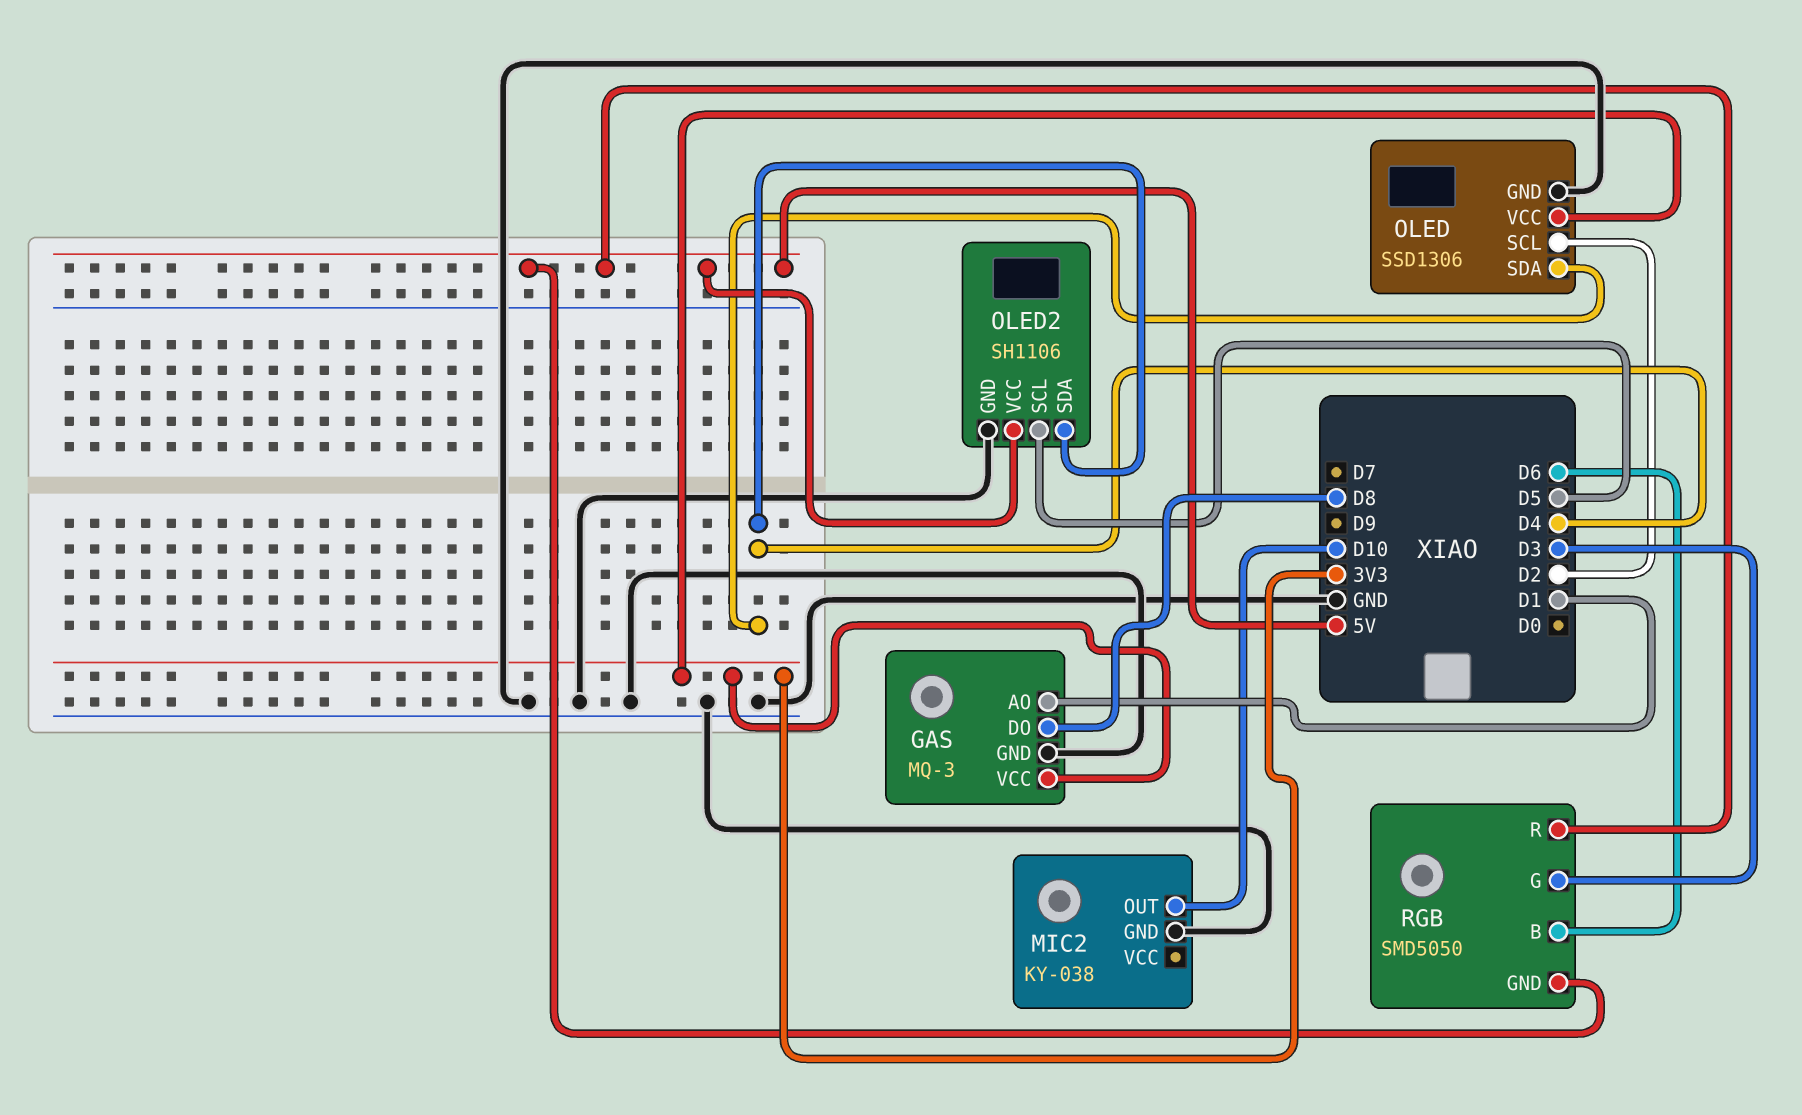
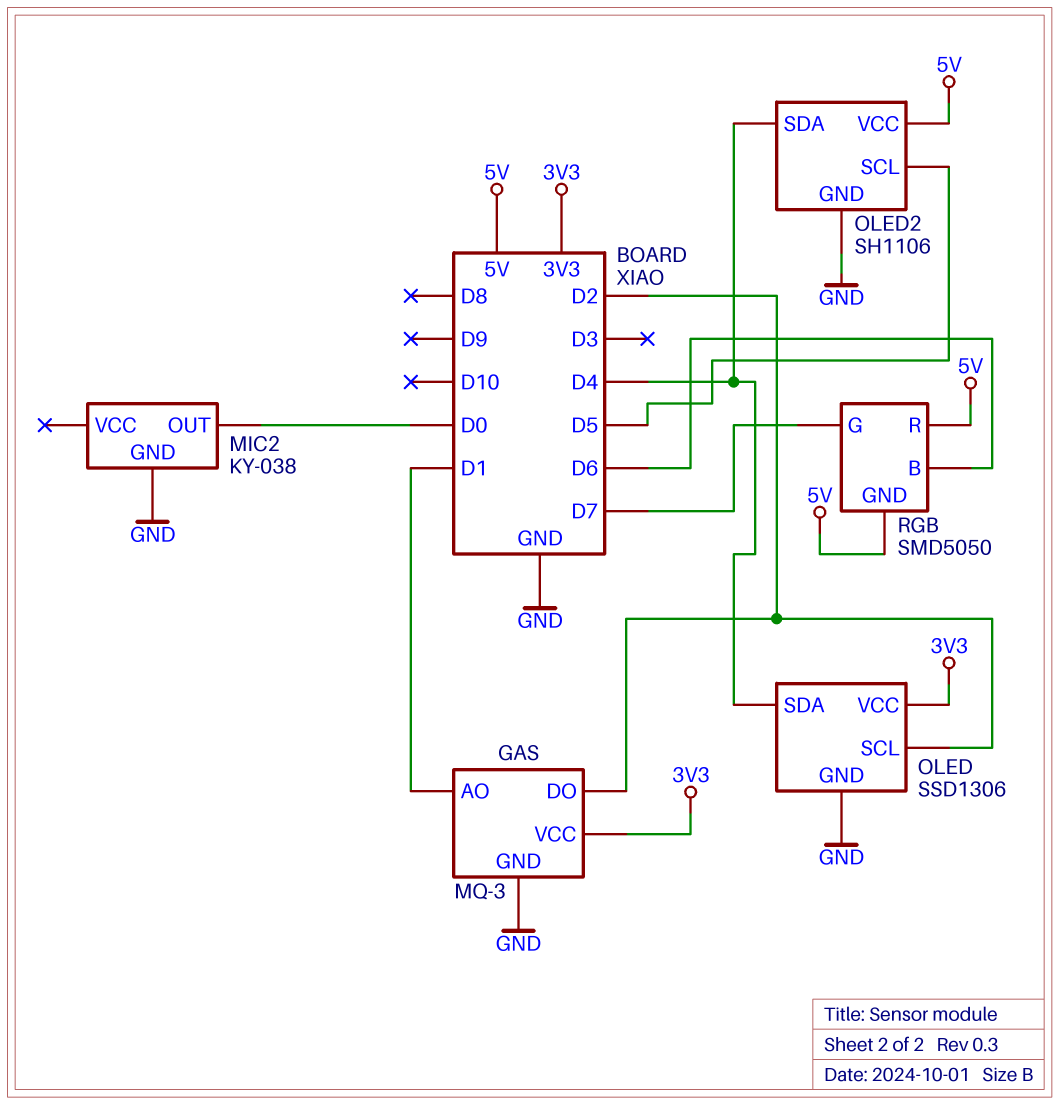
GAS pin DO: D8 -> D2
MIC2 pin OUT: D10 -> D0
RGB pin G: D3 -> D7

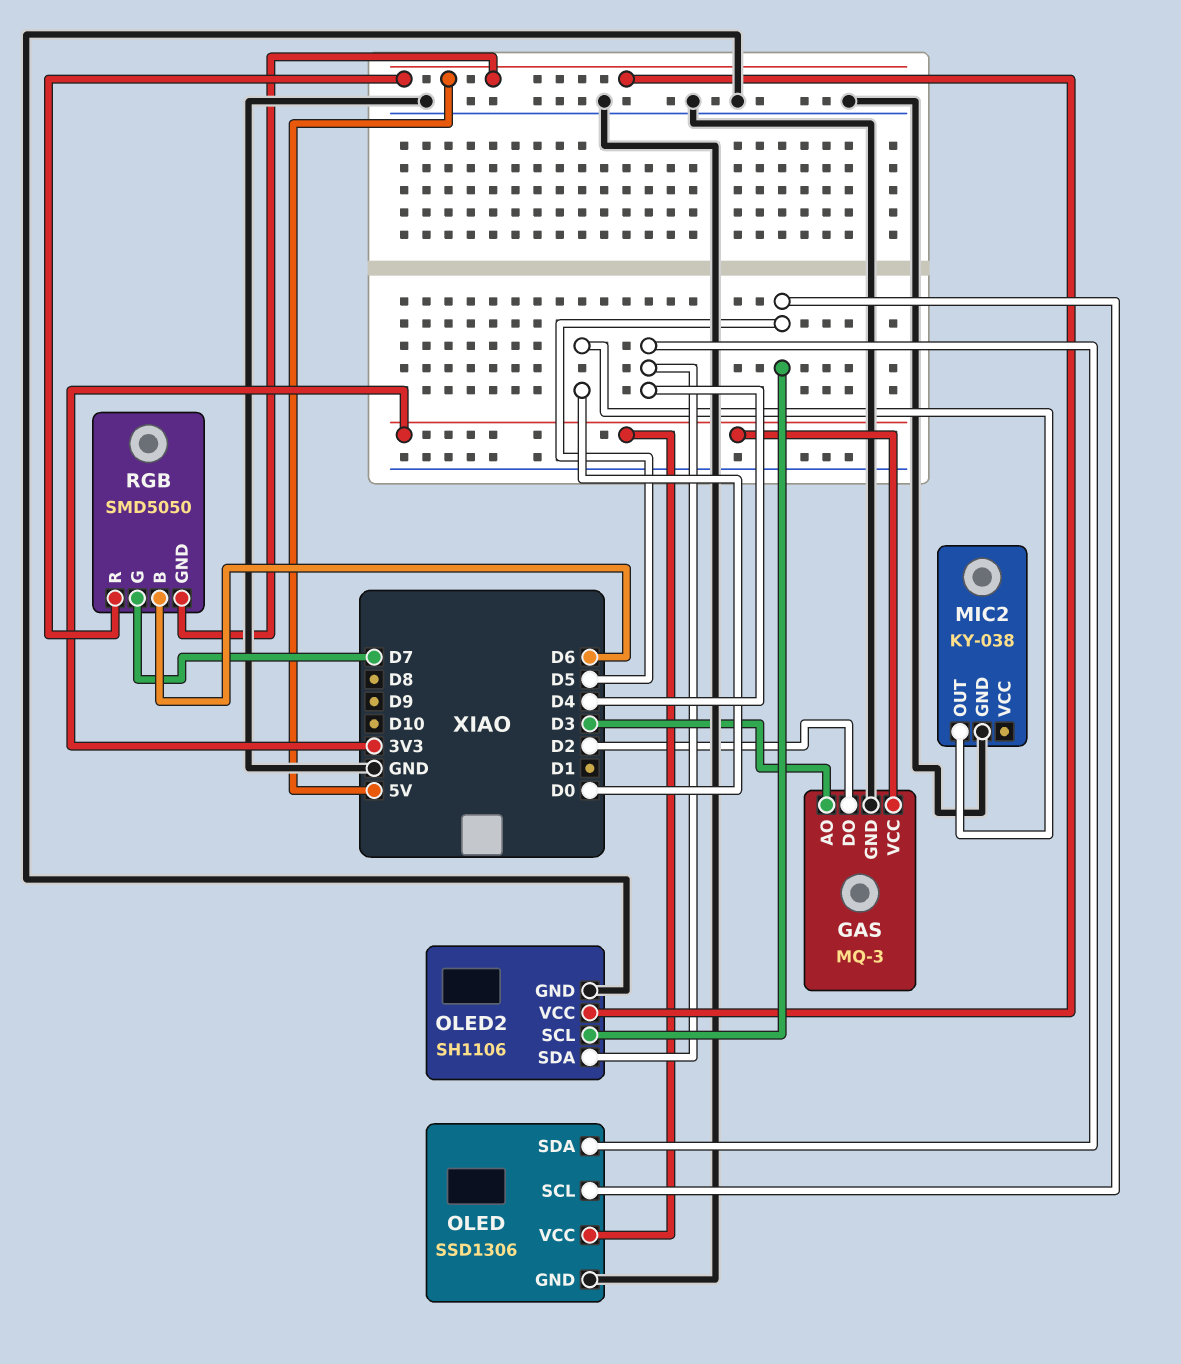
GAS pin AO: D1 -> D3
OLED pin SCL: D2 -> D5

